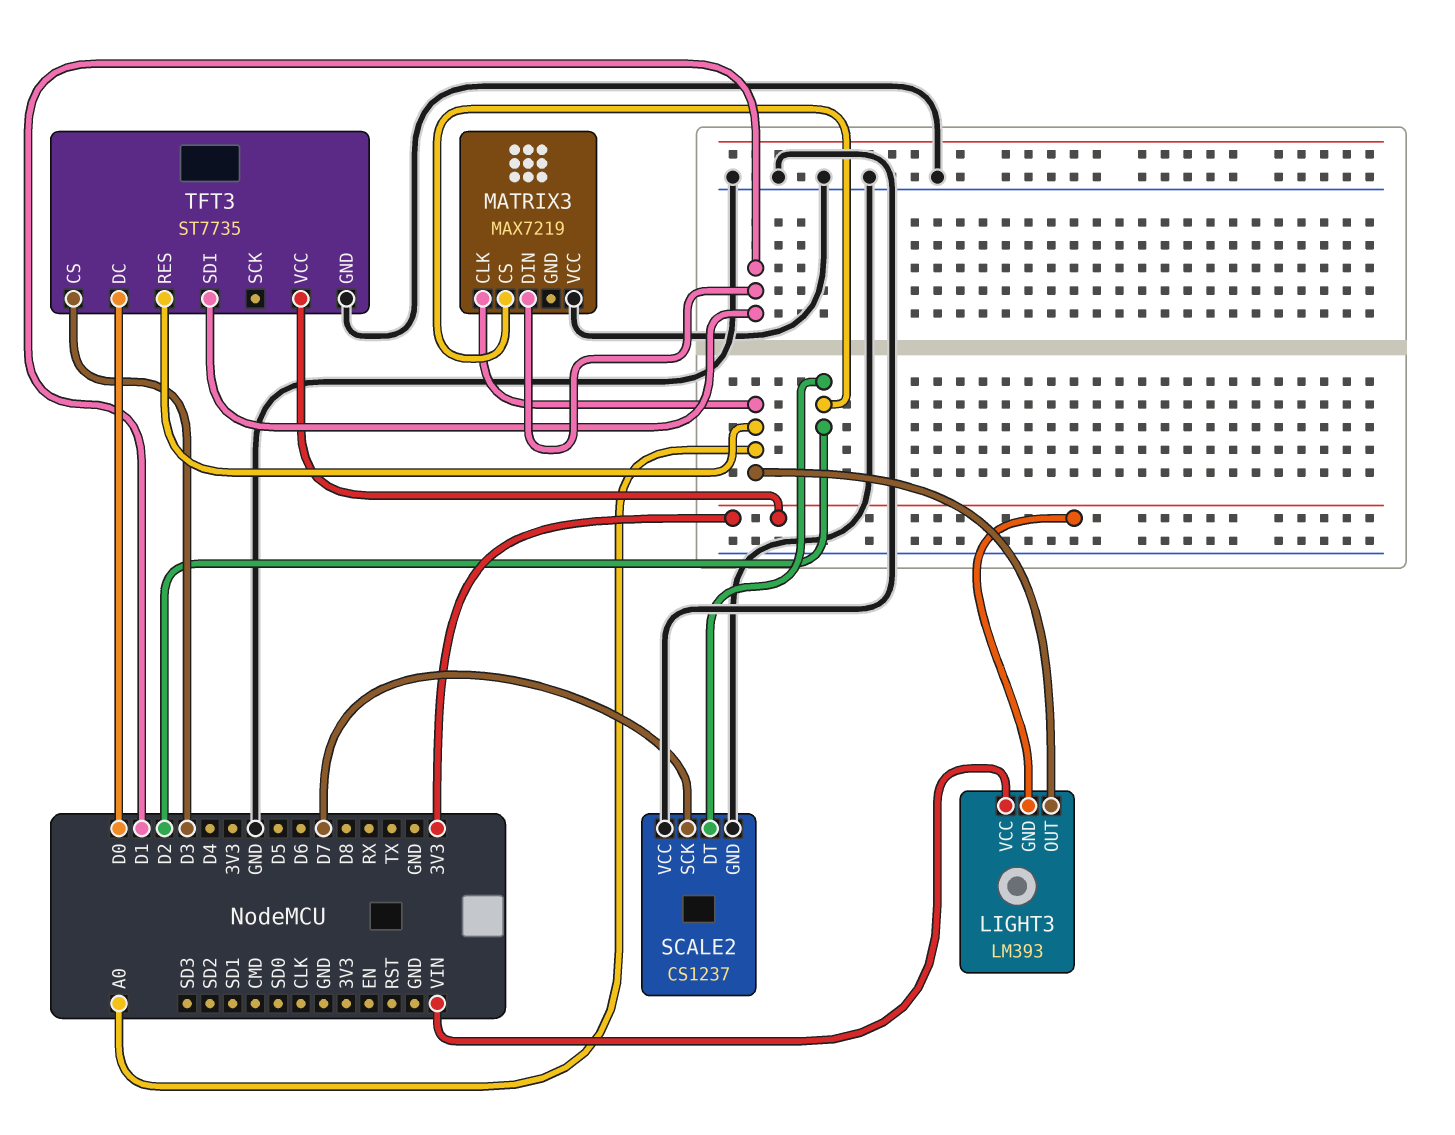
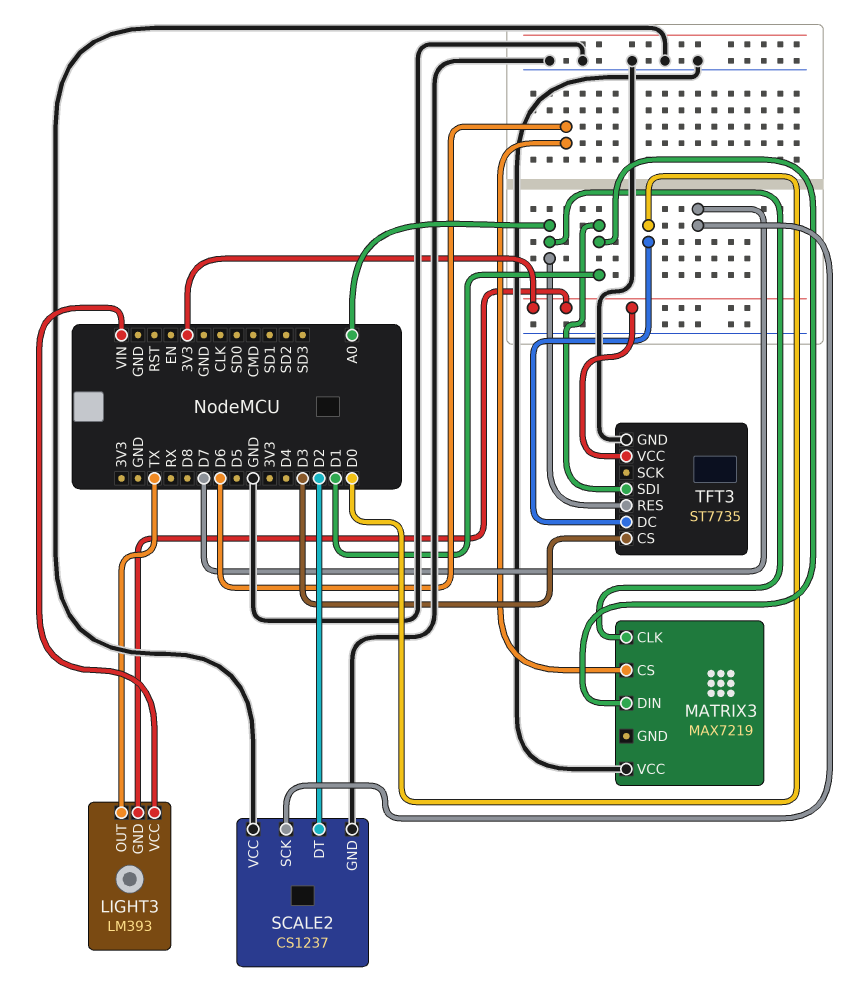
LIGHT3 pin OUT: A0 -> TX
MATRIX3 pin CS: D2 -> D6

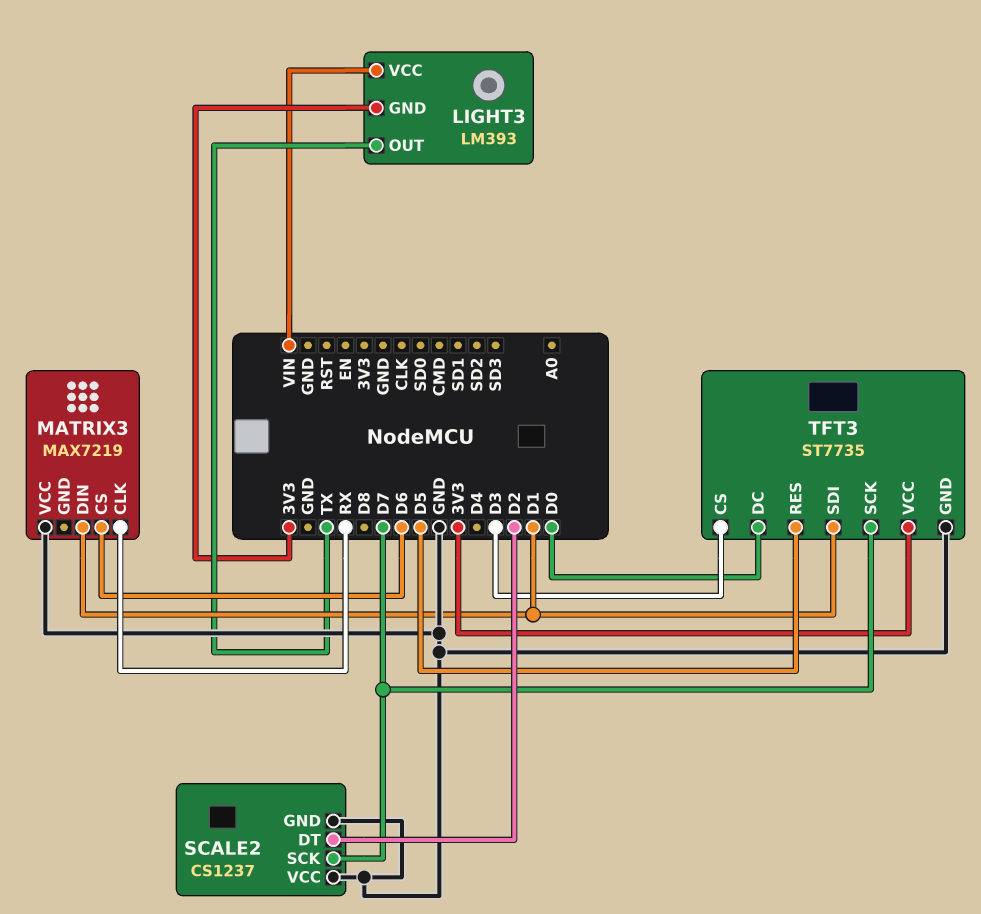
MATRIX3 pin CLK: A0 -> RX
TFT3 pin RES: A0 -> D5
TFT3 pin SCK: none -> D7

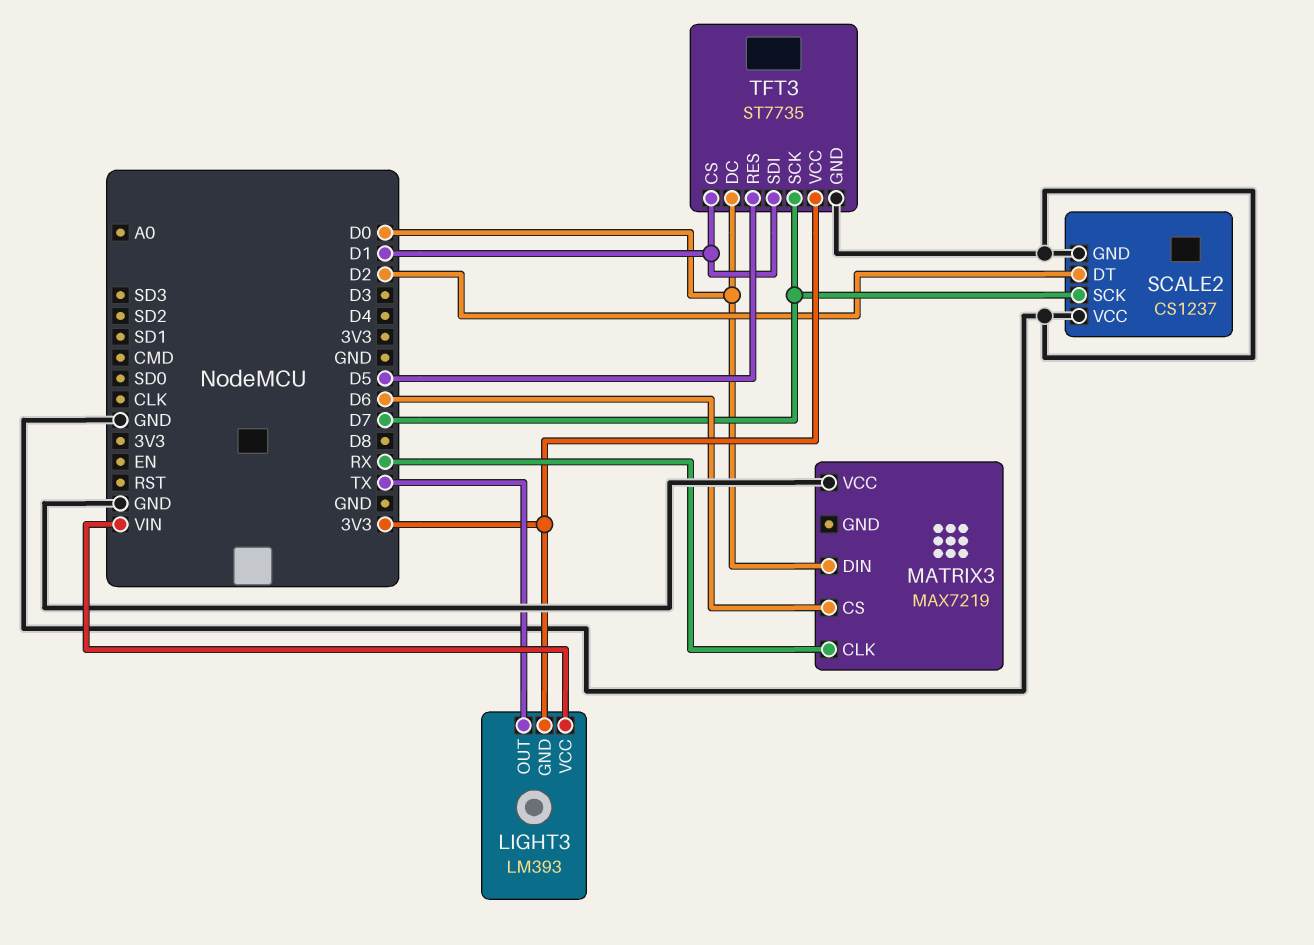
MATRIX3 pin DIN: D1 -> D0
TFT3 pin CS: D3 -> D1

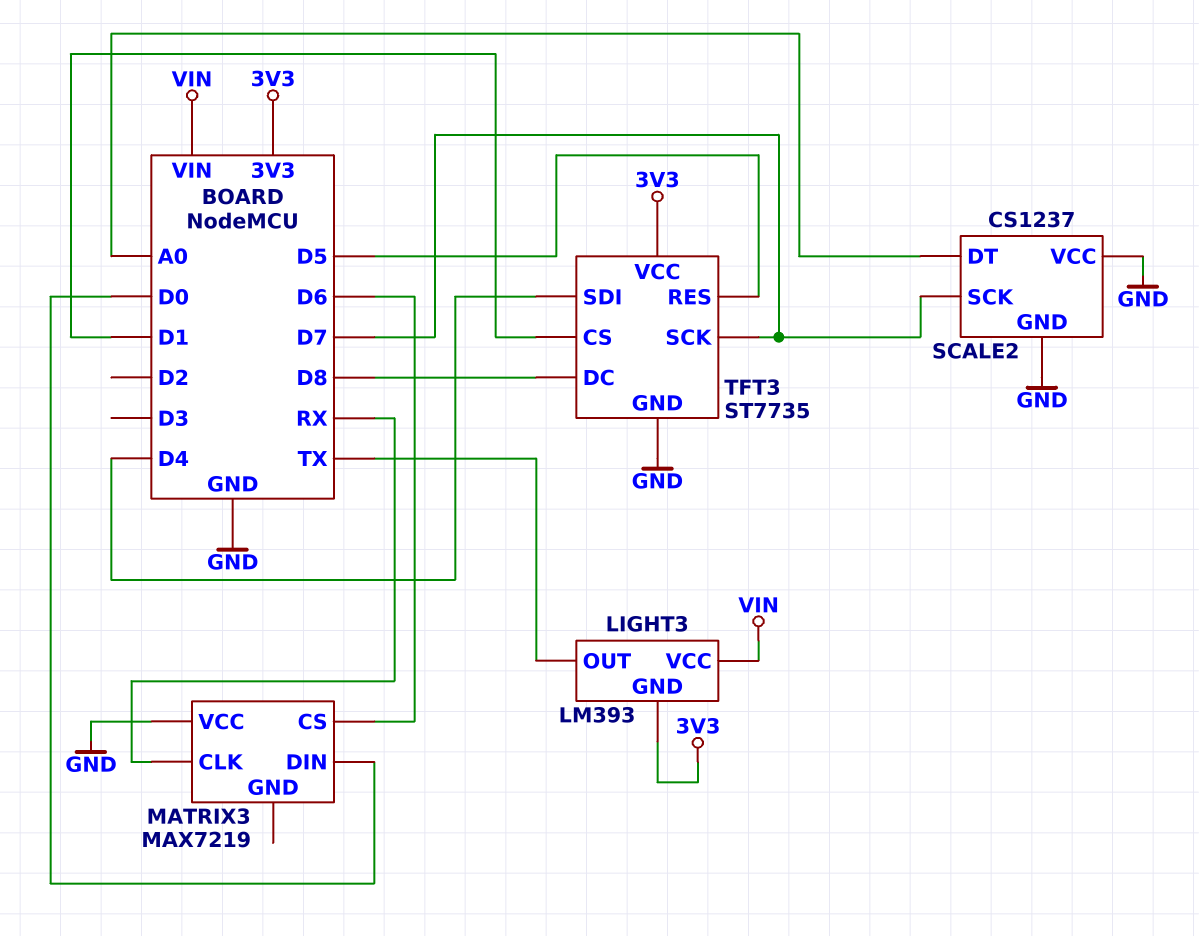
SCALE2 pin DT: D2 -> A0
TFT3 pin DC: D0 -> D8
TFT3 pin SDI: D1 -> D4

